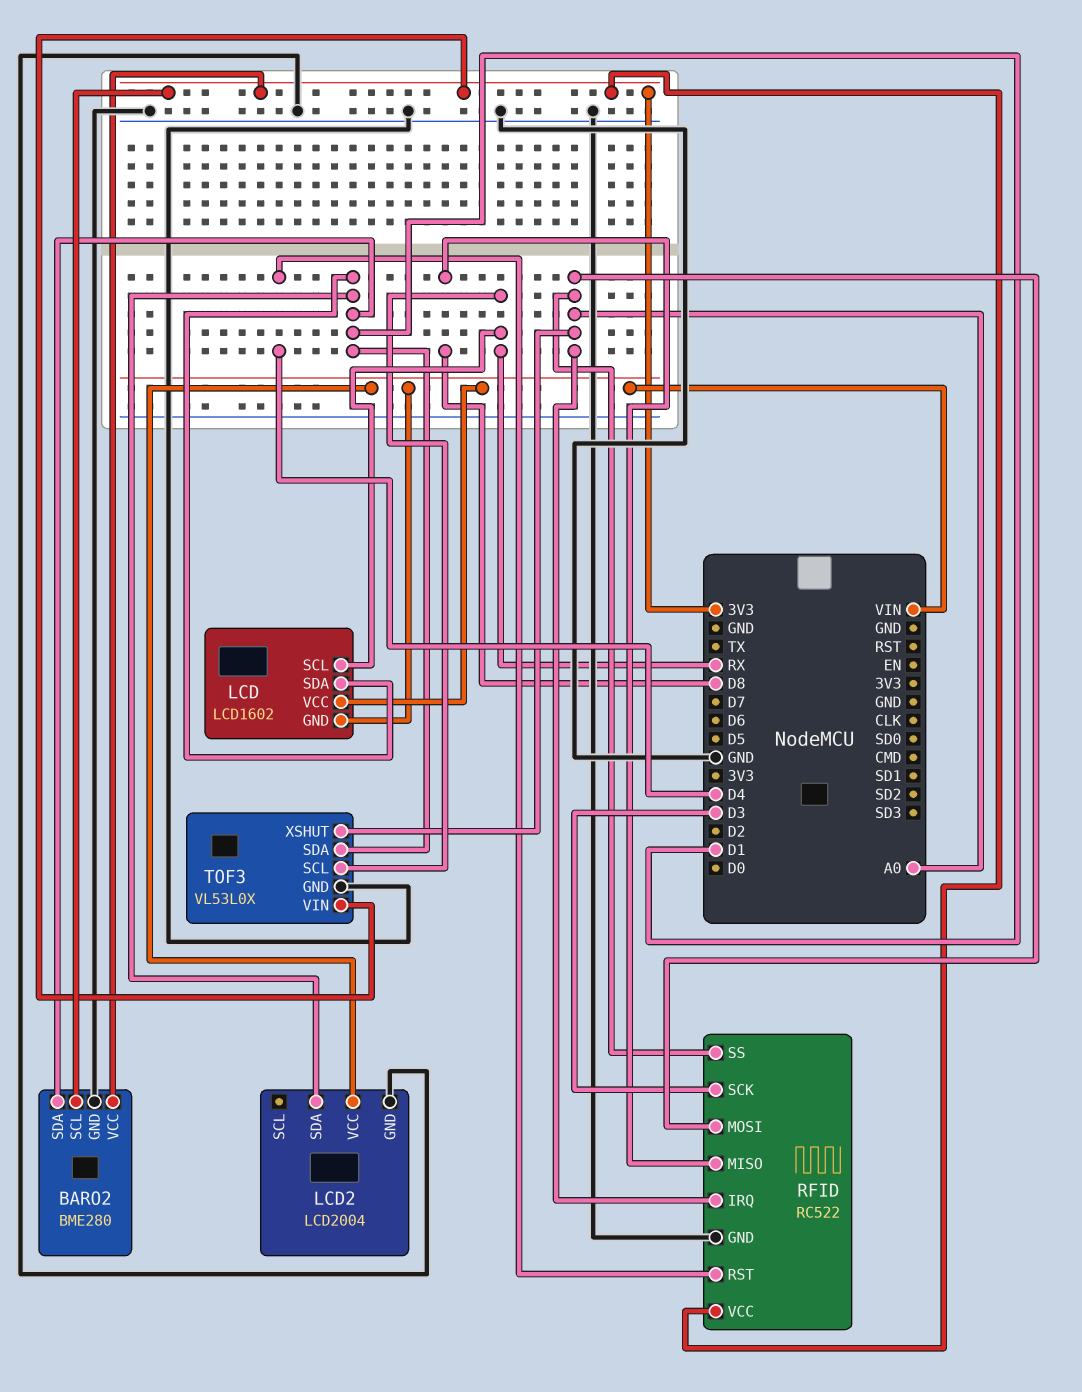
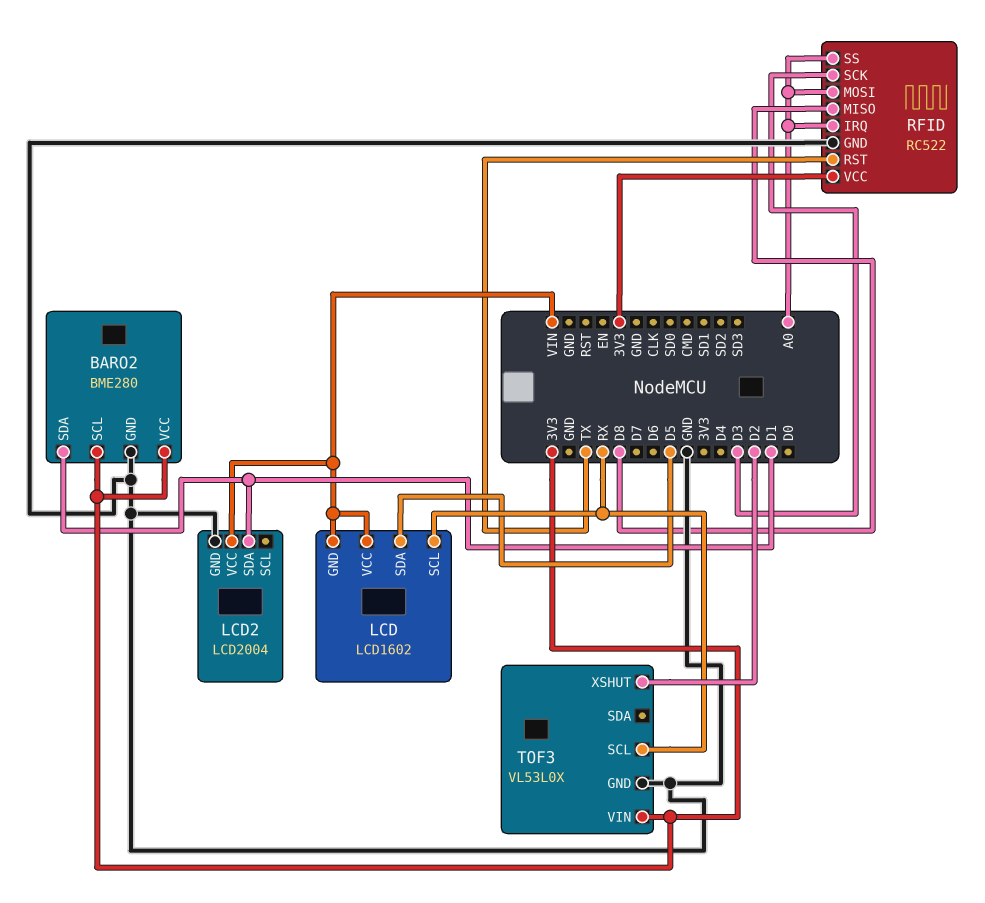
LCD pin SDA: D1 -> D5
RFID pin RST: D4 -> TX
TOF3 pin SDA: D1 -> none
TOF3 pin XSHUT: A0 -> D2

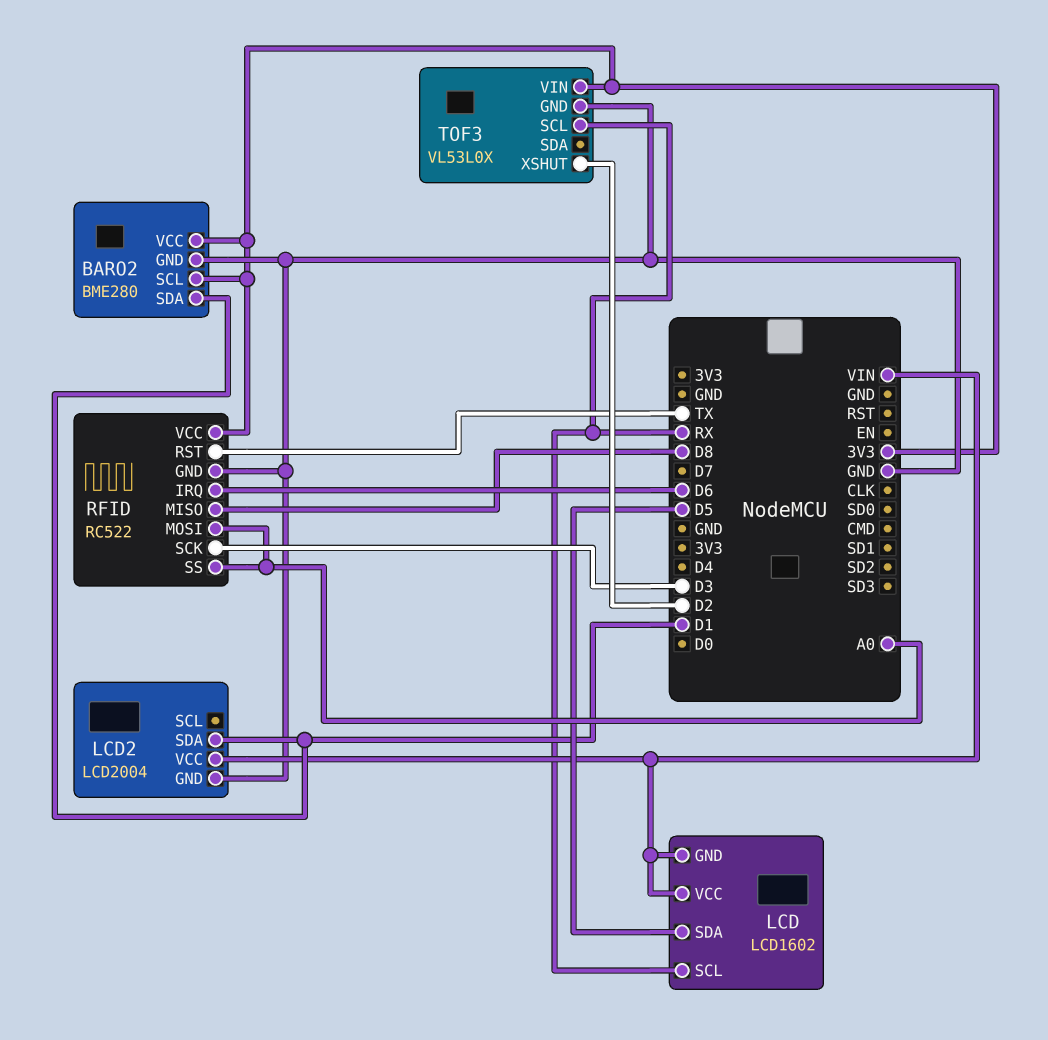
RFID pin IRQ: A0 -> D6

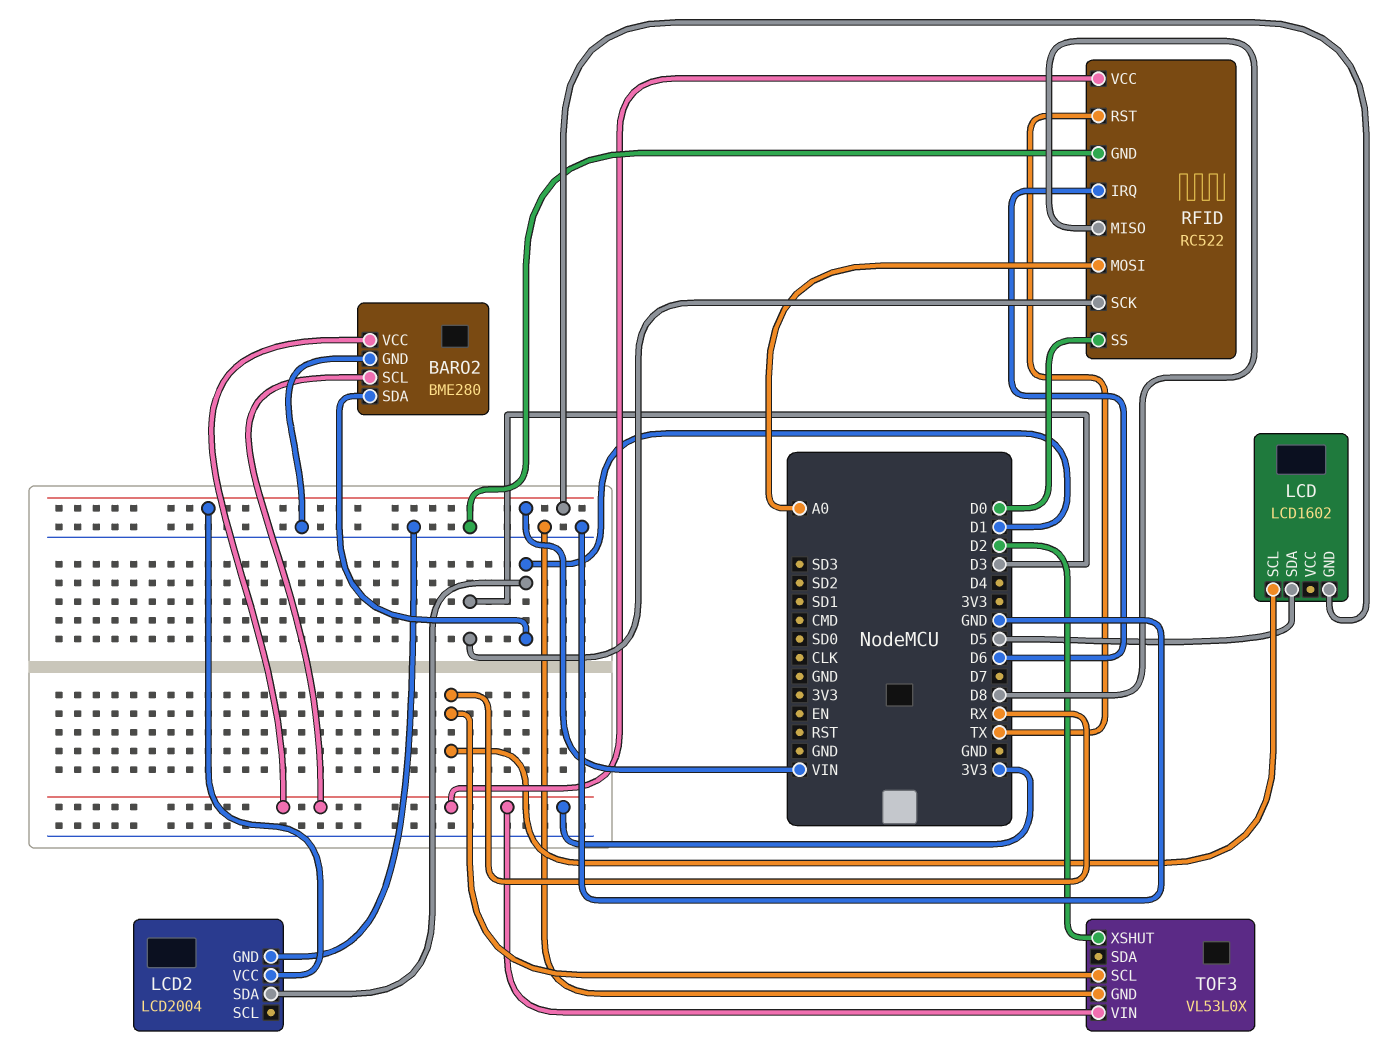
LCD pin VCC: VIN -> none
RFID pin SS: A0 -> D0

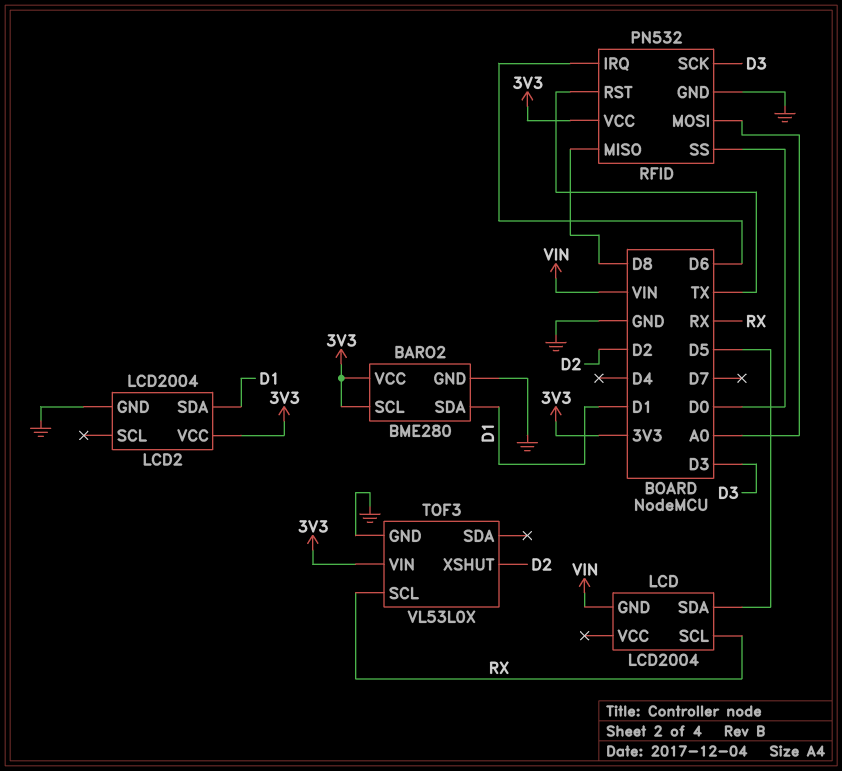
LCD: LCD1602 -> LCD2004
LCD2 pin VCC: VIN -> 3V3
RFID: RC522 -> PN532

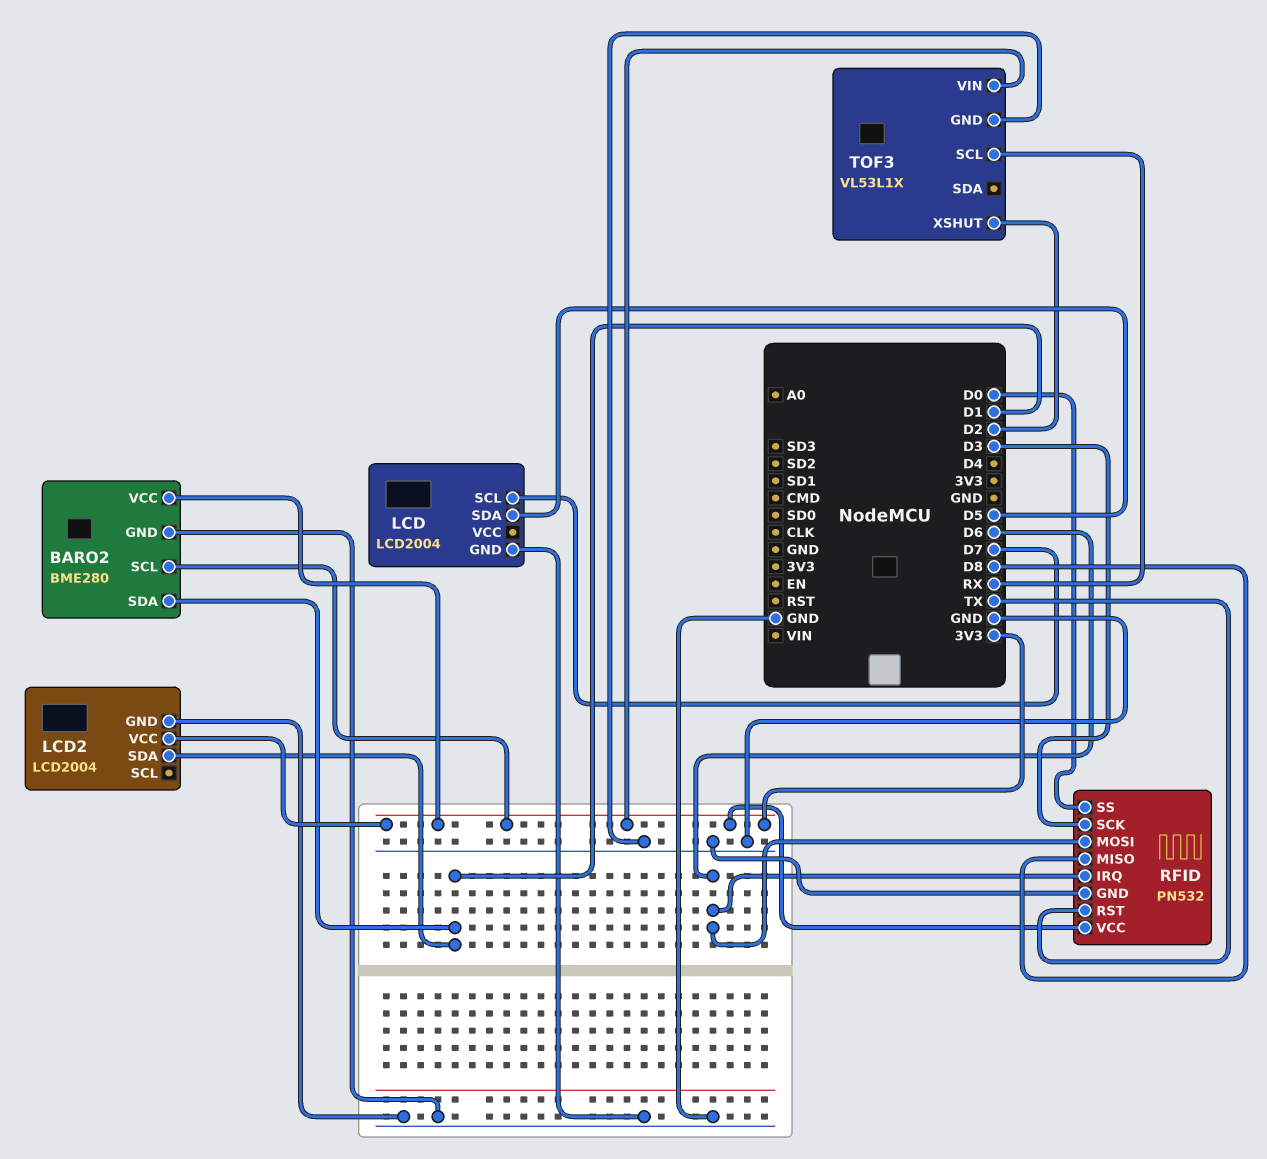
LCD pin GND: VIN -> GND
LCD pin SCL: RX -> D7
RFID pin MOSI: A0 -> D6
TOF3: VL53L0X -> VL53L1X

